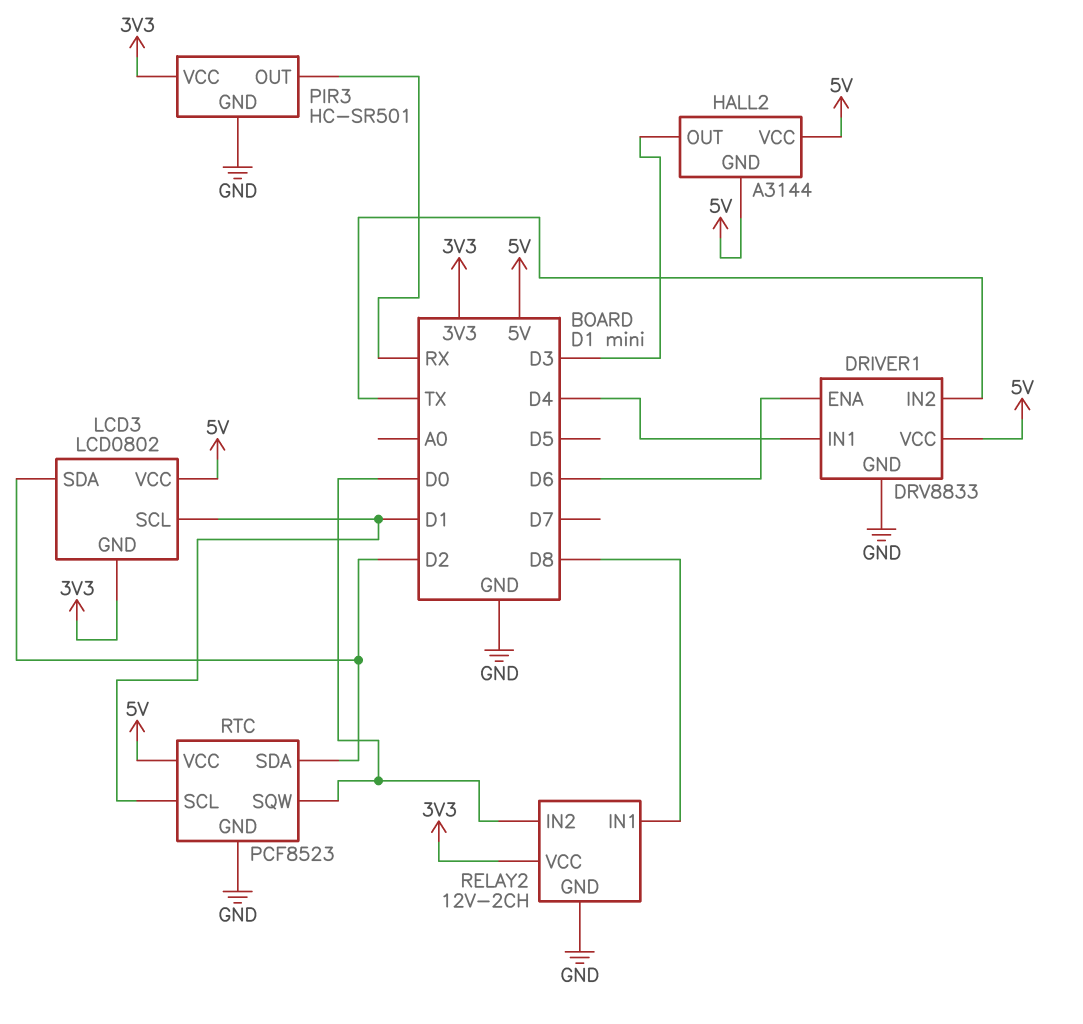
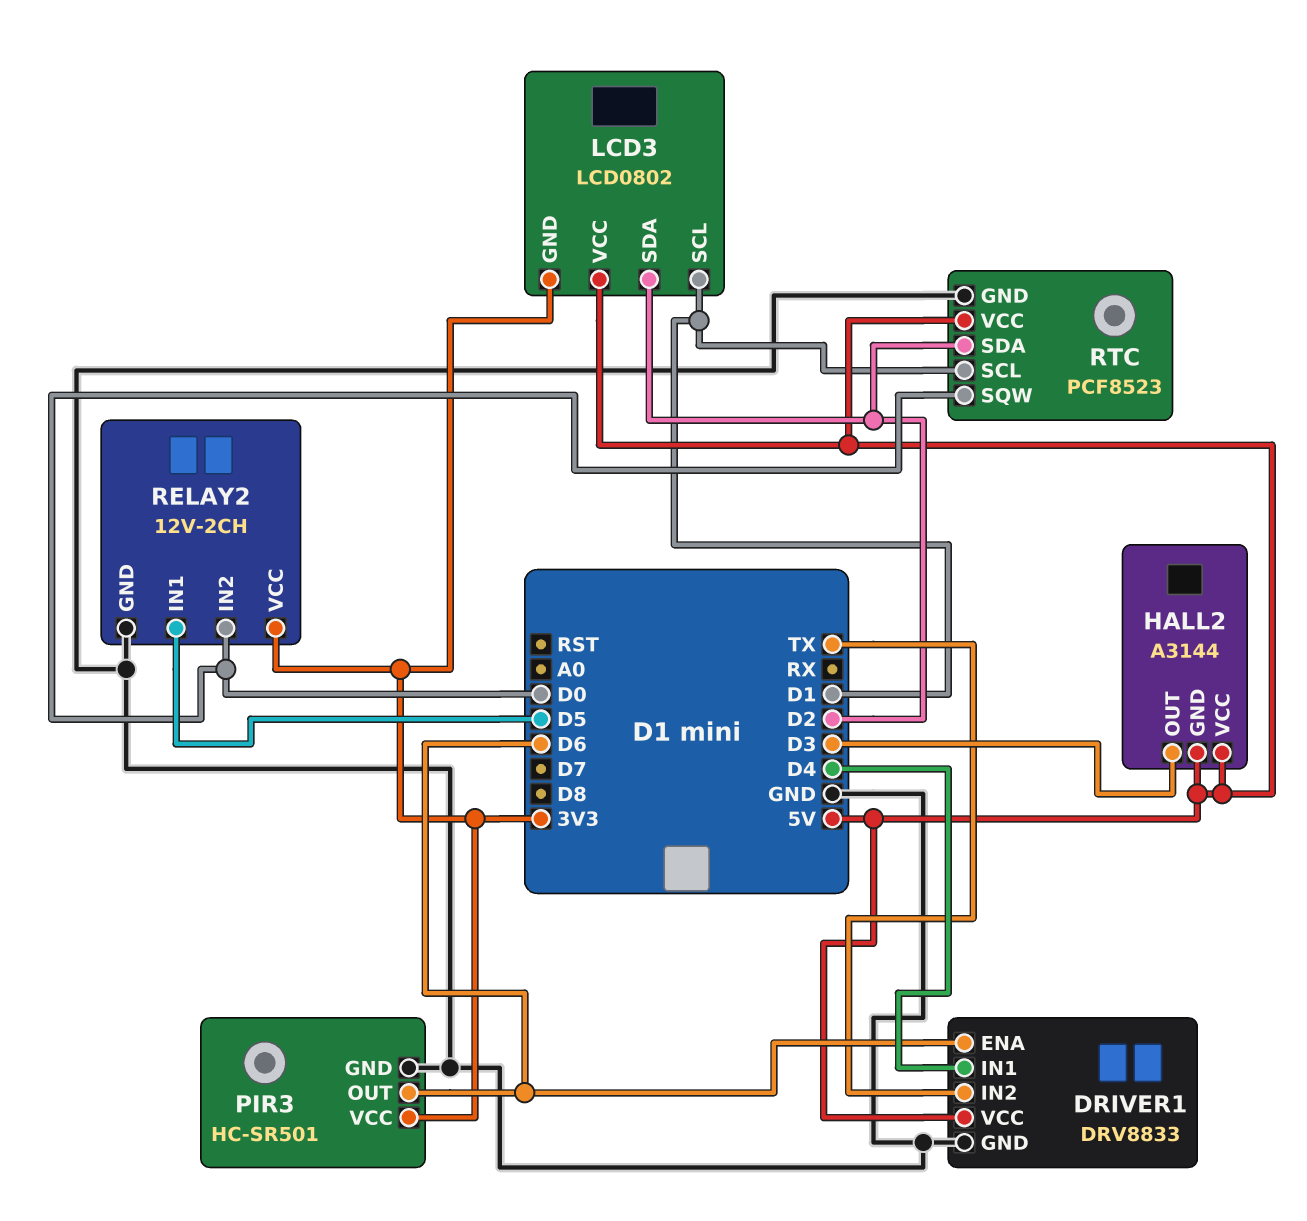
PIR3 pin OUT: RX -> D6
RELAY2 pin IN1: D8 -> D5

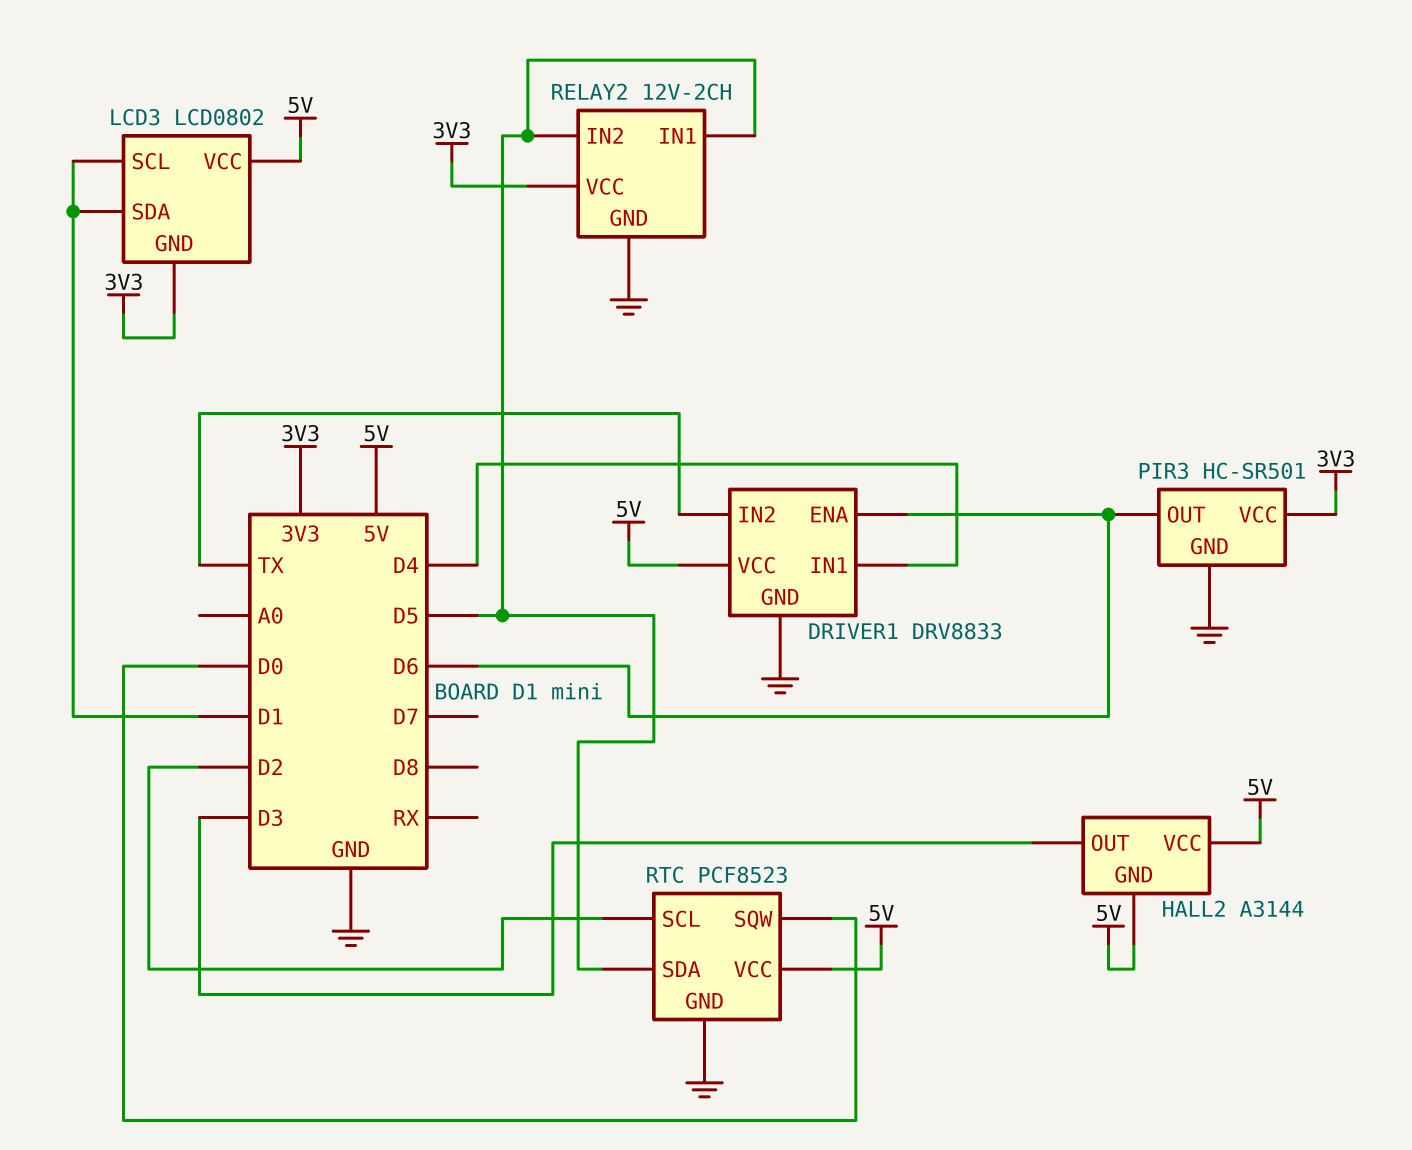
LCD3 pin SDA: D2 -> D1
RELAY2 pin IN2: D0 -> D5
RTC pin SCL: D1 -> D2
RTC pin SDA: D2 -> D5

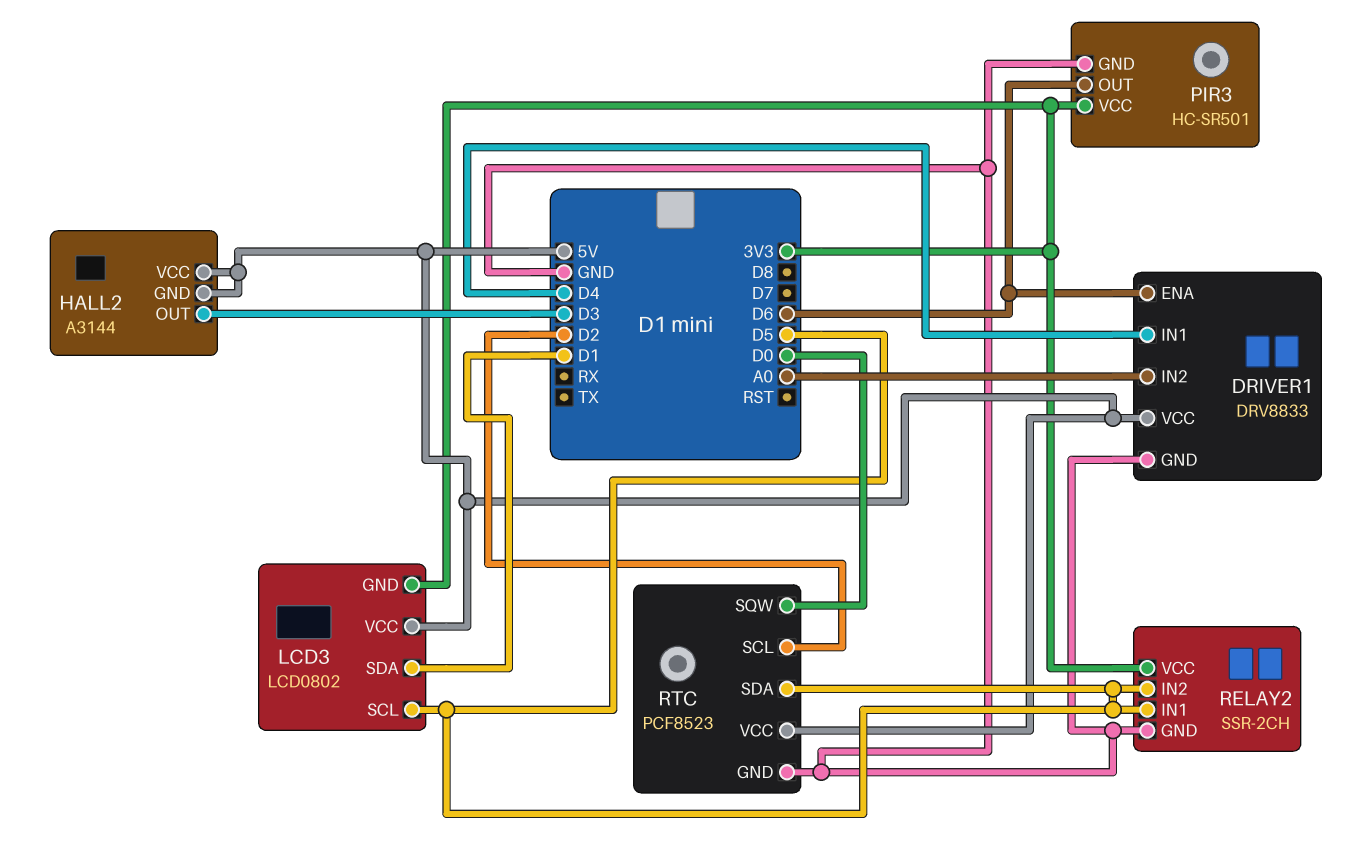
DRIVER1 pin IN2: TX -> A0
LCD3 pin SCL: D1 -> D5
RELAY2: 12V-2CH -> SSR-2CH

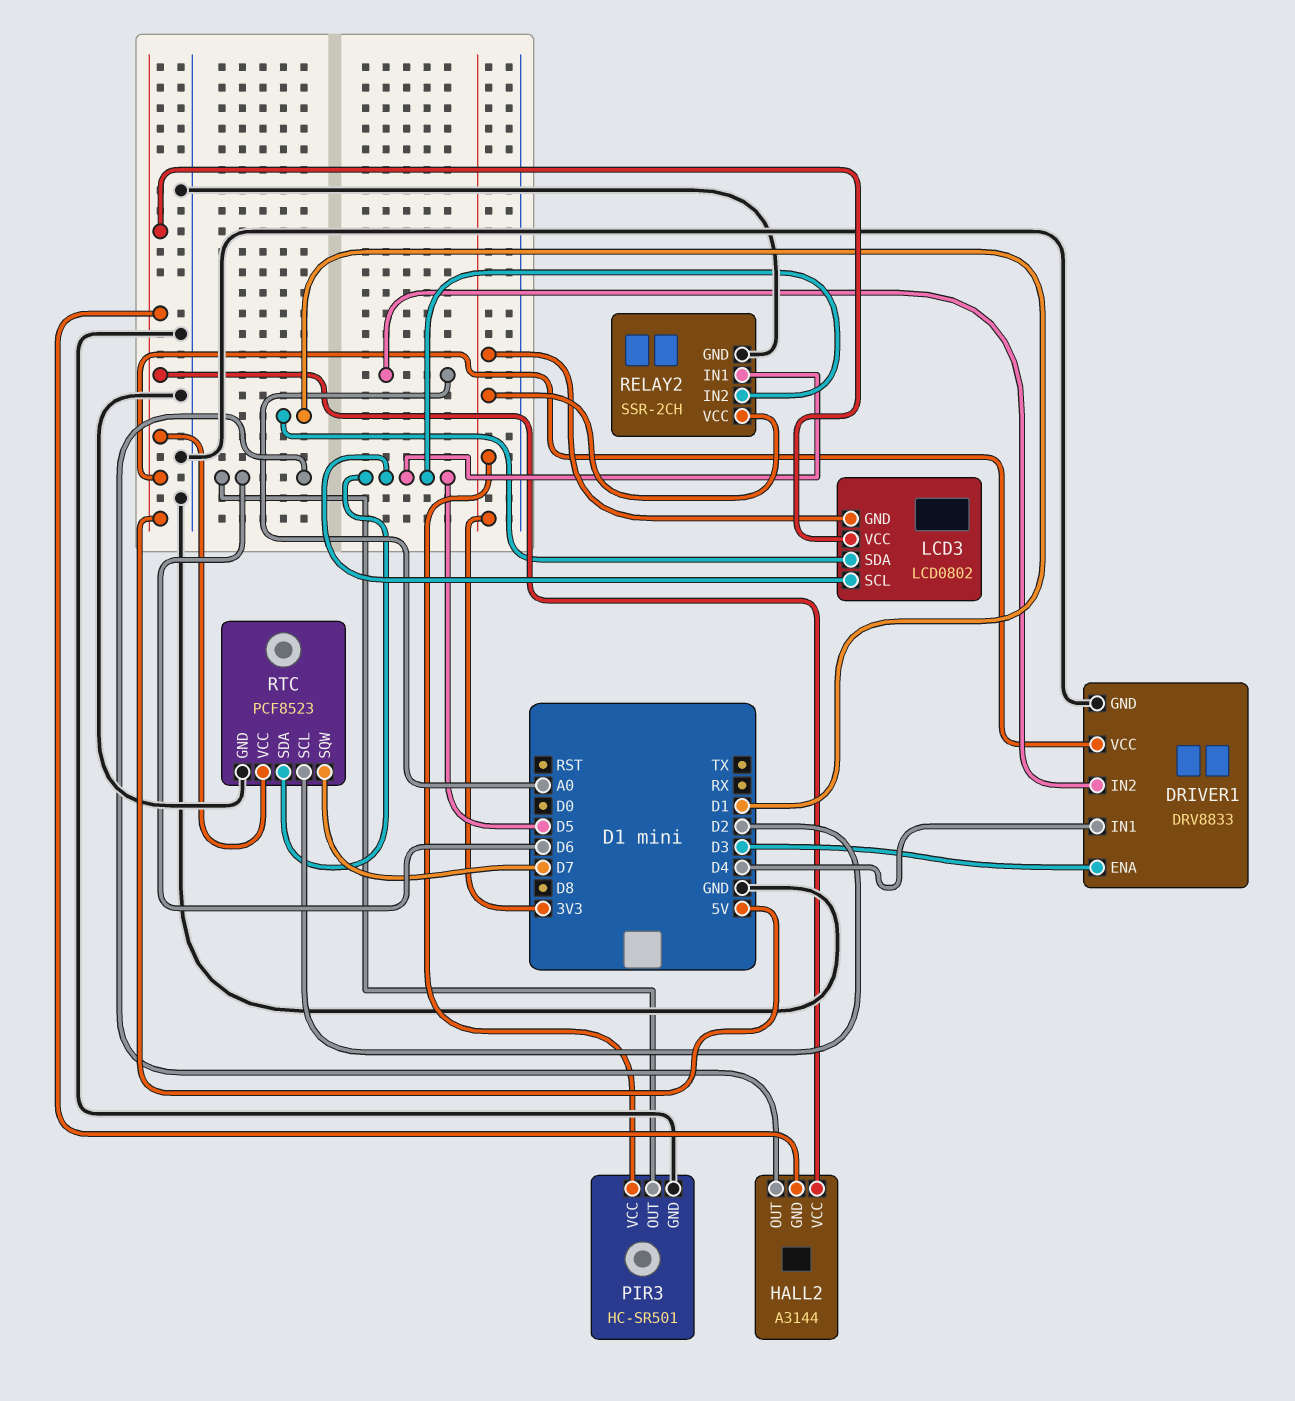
DRIVER1 pin ENA: D6 -> D3
HALL2 pin OUT: D3 -> D6
RTC pin SQW: D0 -> D7

